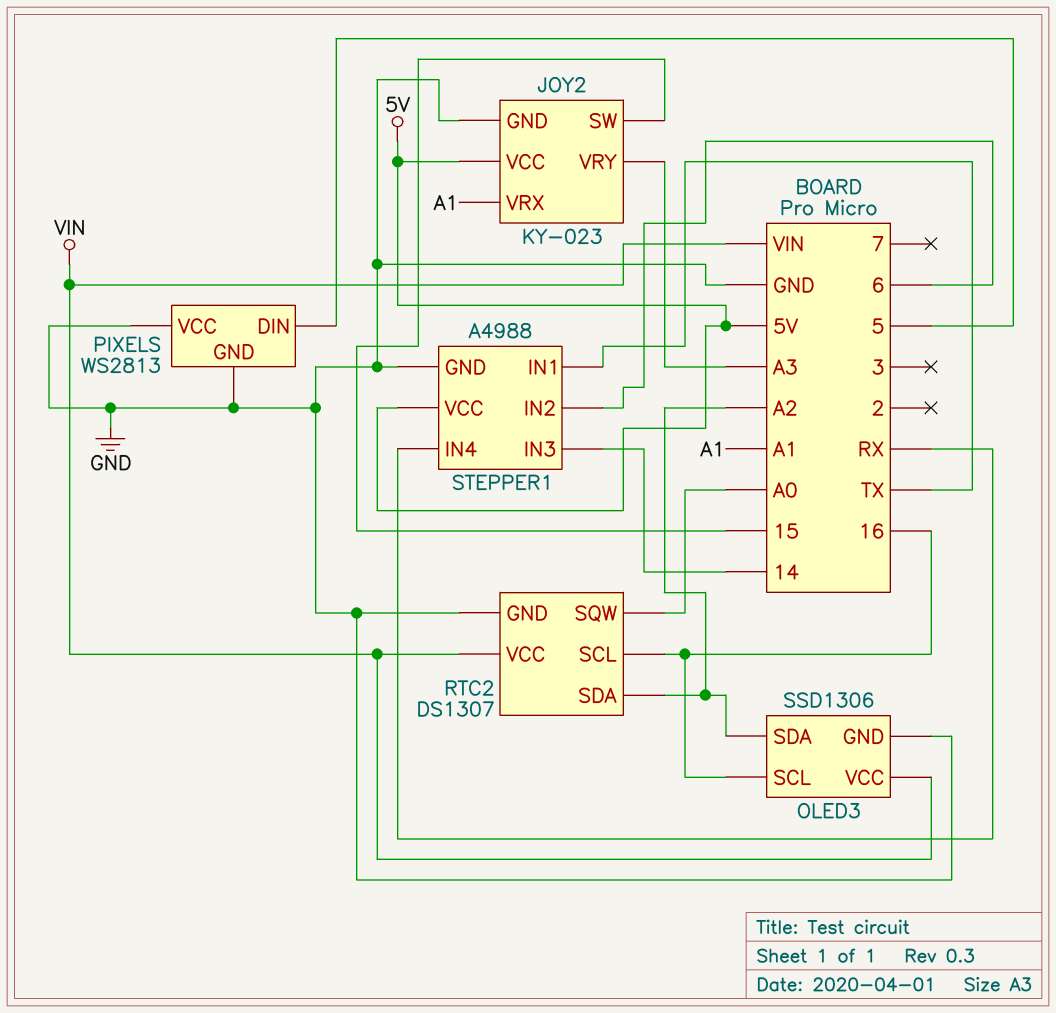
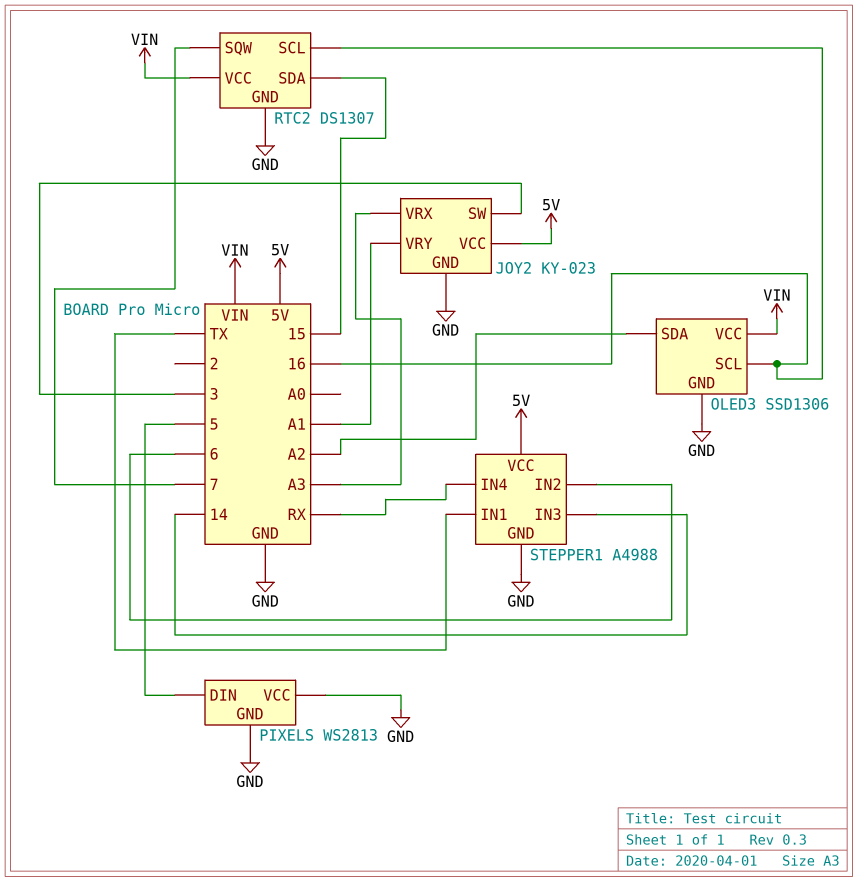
JOY2 pin SW: 15 -> 3
JOY2 pin VRX: A1 -> A3
JOY2 pin VRY: A3 -> A1
RTC2 pin SDA: A2 -> 15
RTC2 pin SQW: A0 -> 7

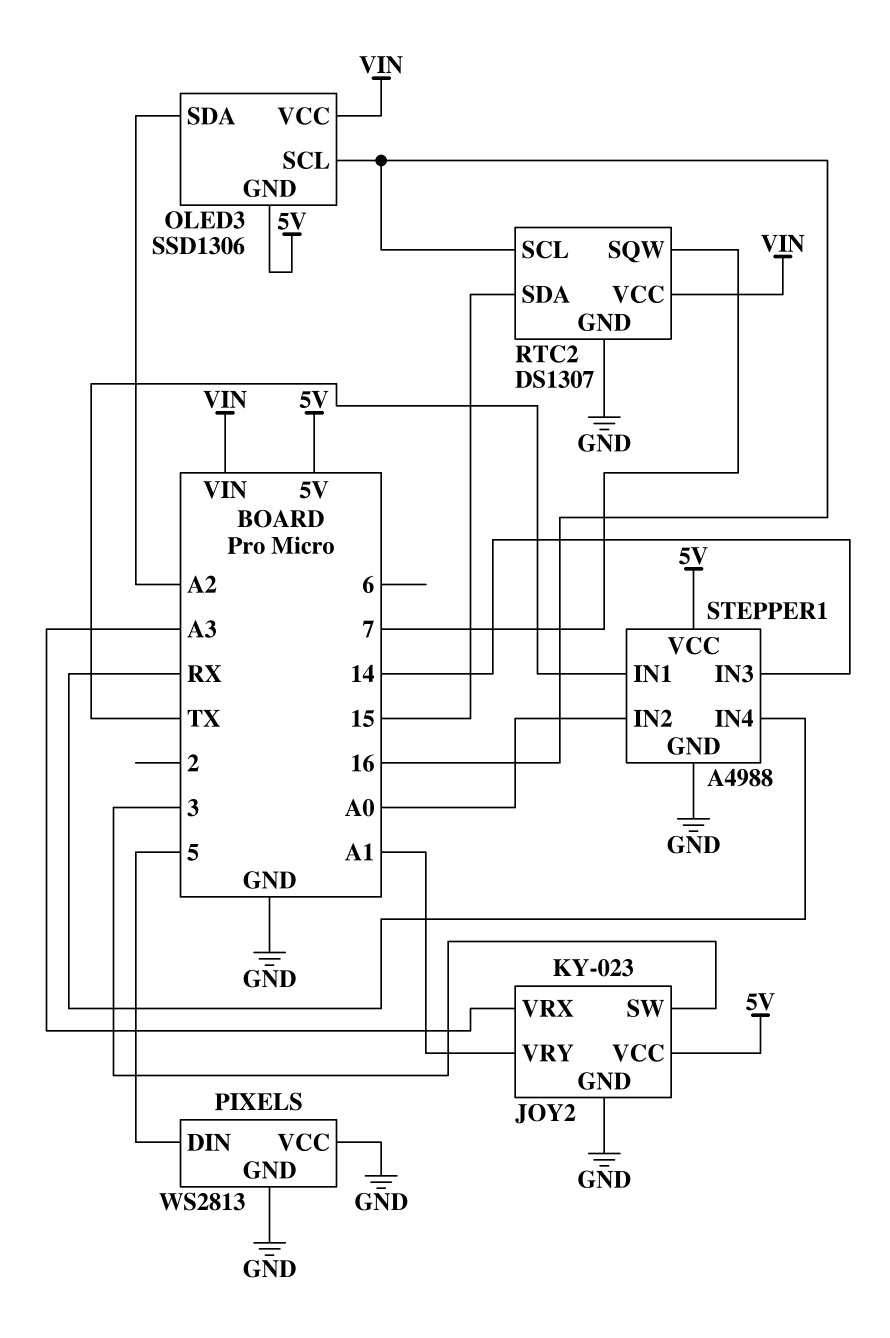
OLED3 pin GND: GND -> 5V
STEPPER1 pin IN2: 6 -> A0

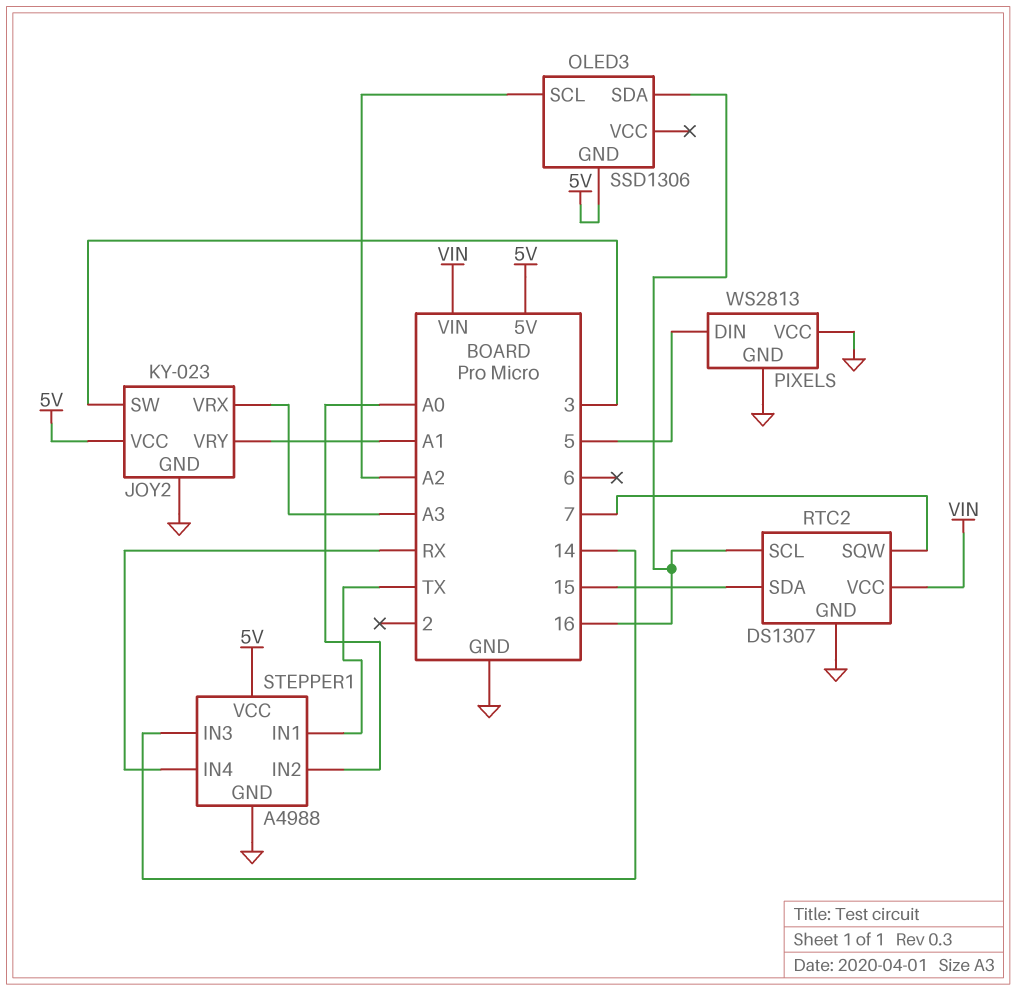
OLED3 pin SCL: 16 -> A2
OLED3 pin SDA: A2 -> 16
OLED3 pin VCC: VIN -> none

